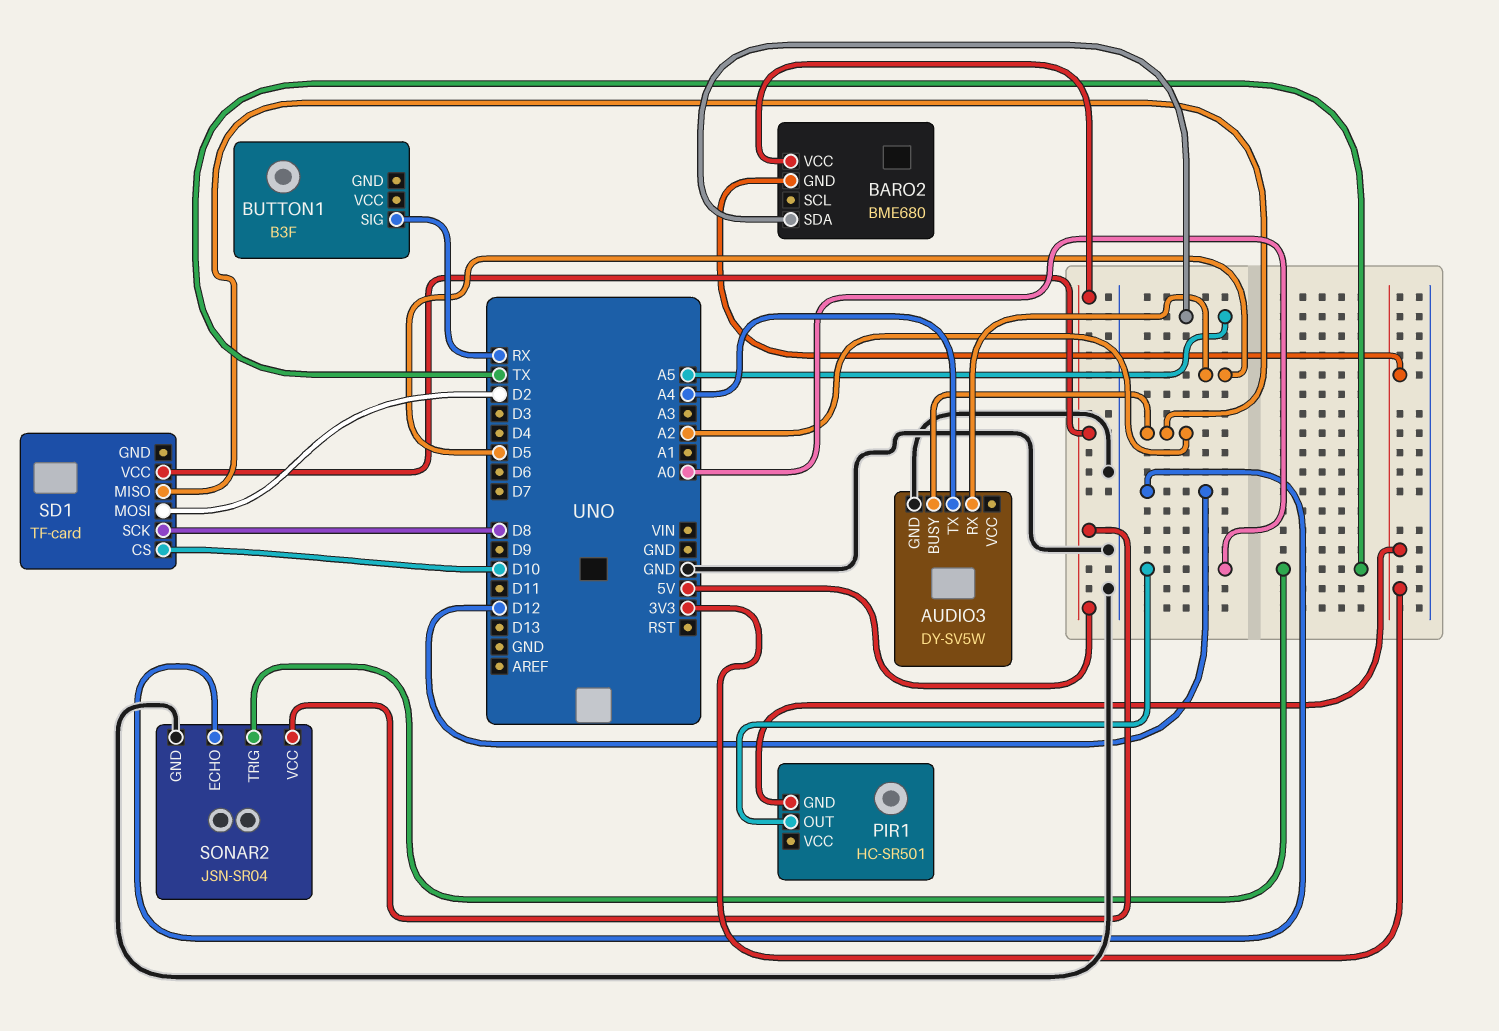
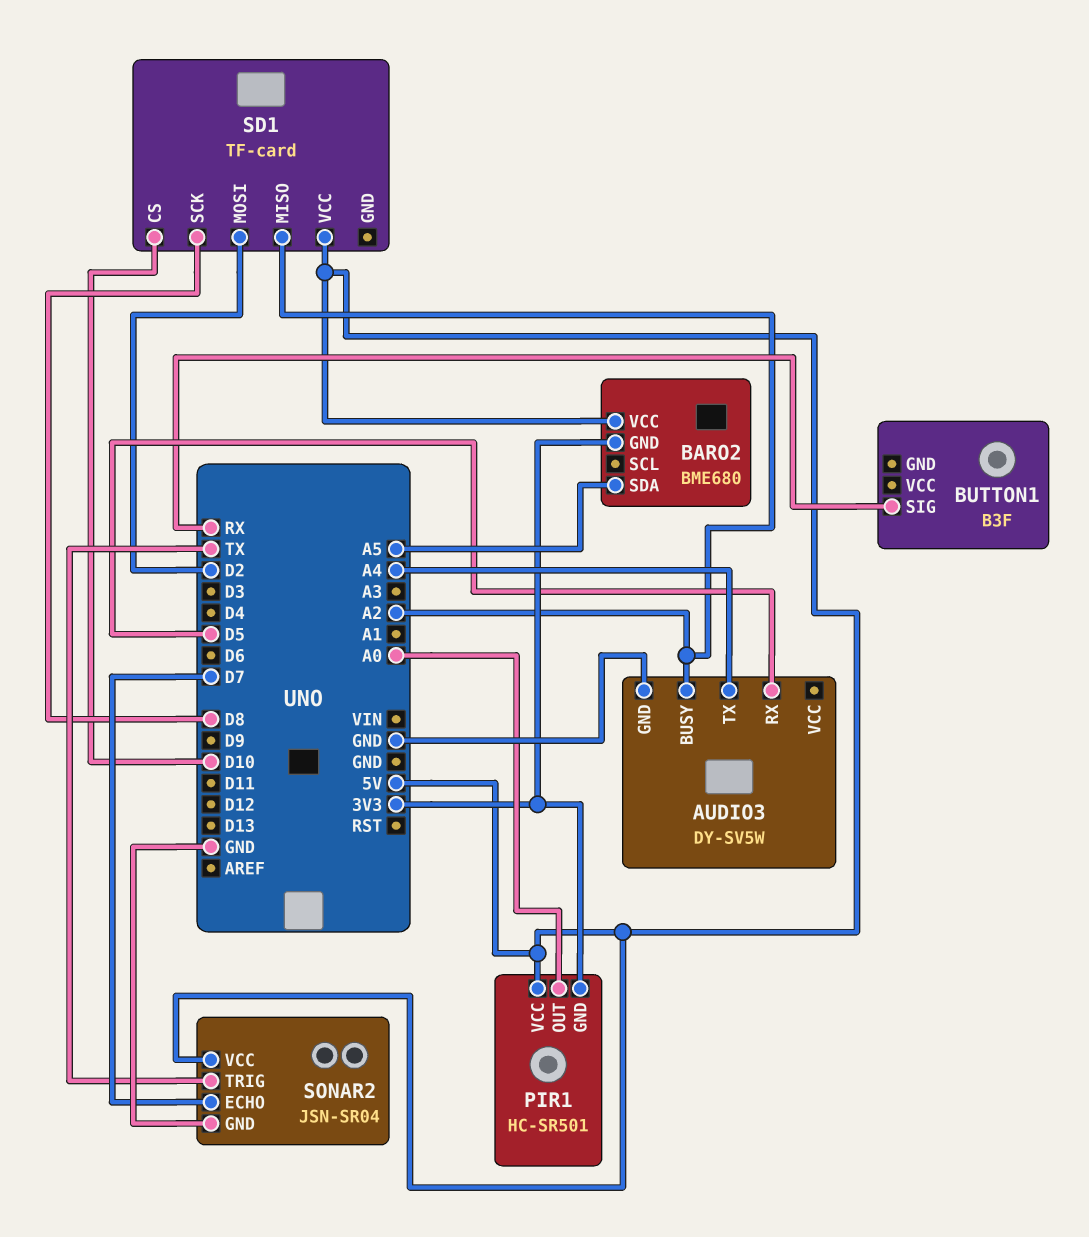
PIR1 pin VCC: none -> 5V
SONAR2 pin ECHO: D12 -> D7

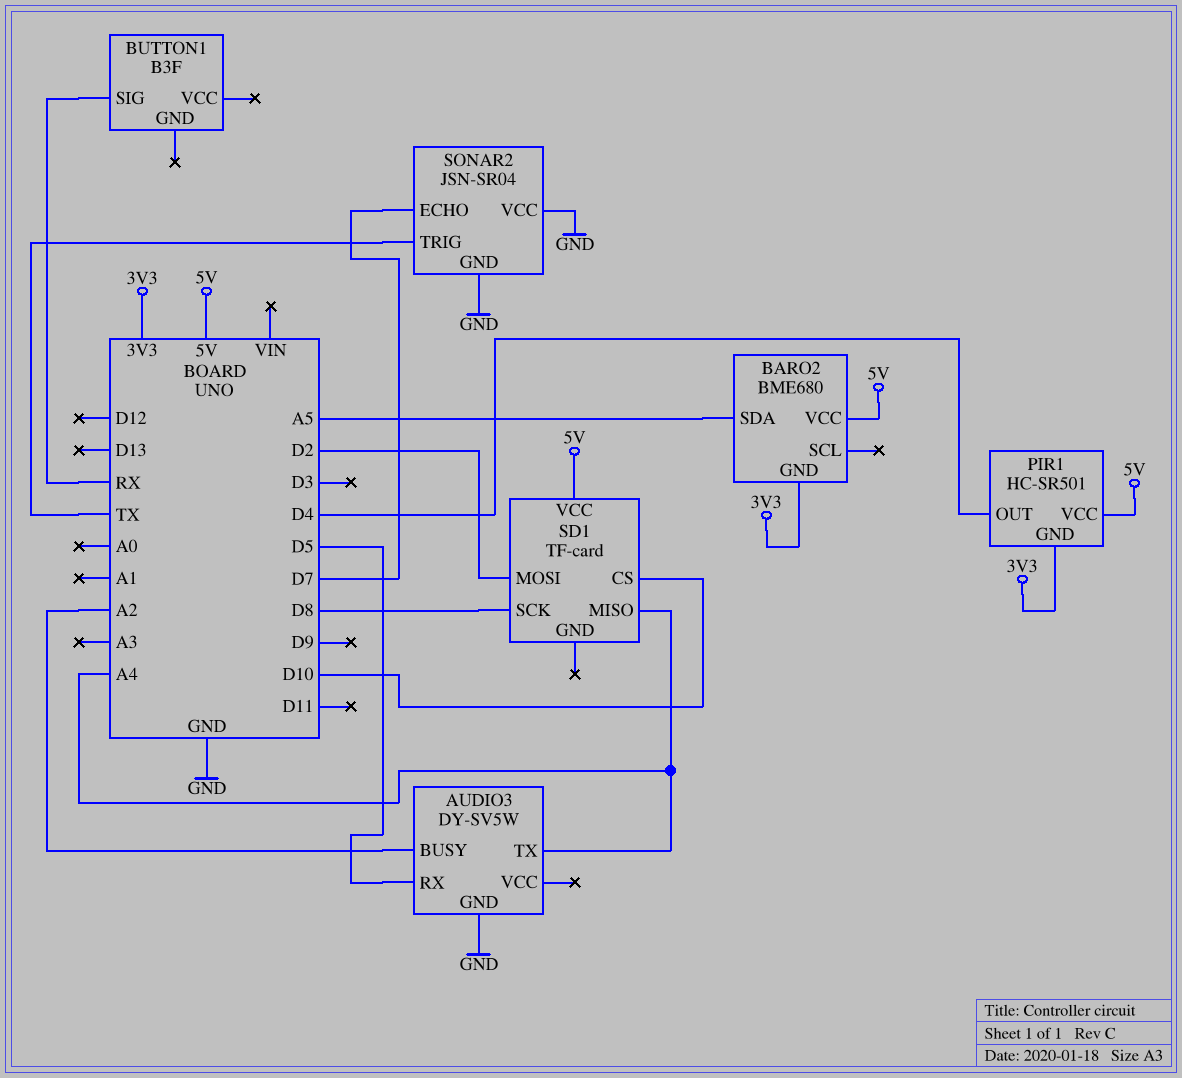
PIR1 pin OUT: A0 -> D4
SD1 pin MISO: A2 -> A4
SONAR2 pin VCC: 5V -> GND

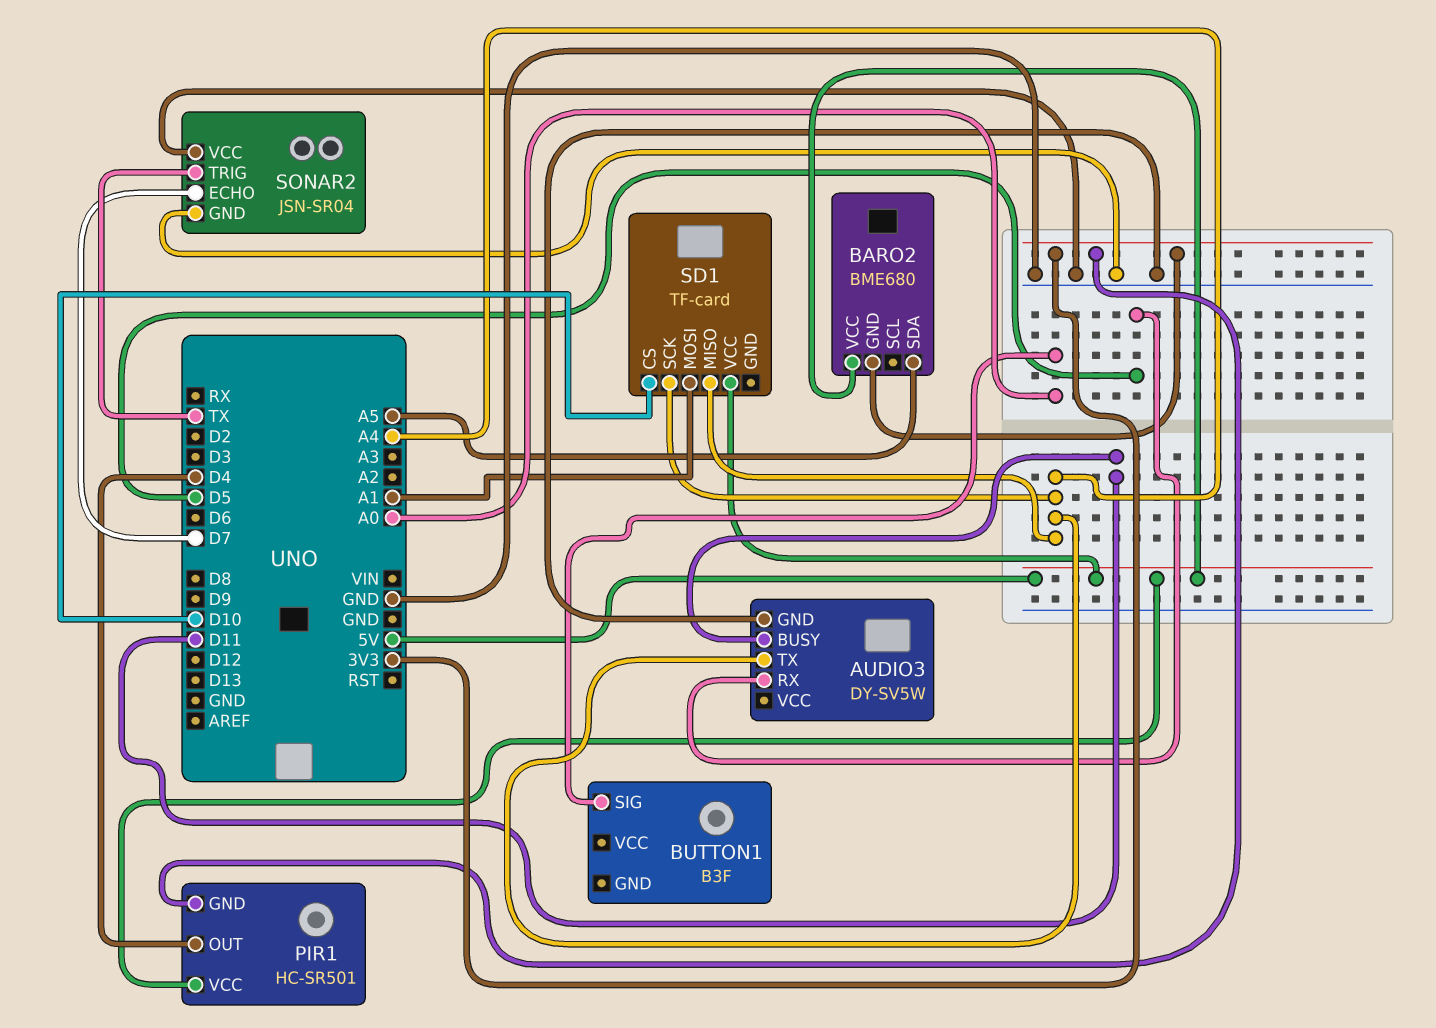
AUDIO3 pin BUSY: A2 -> D11
BUTTON1 pin SIG: RX -> A0
SD1 pin MOSI: D2 -> A1
SD1 pin SCK: D8 -> A4

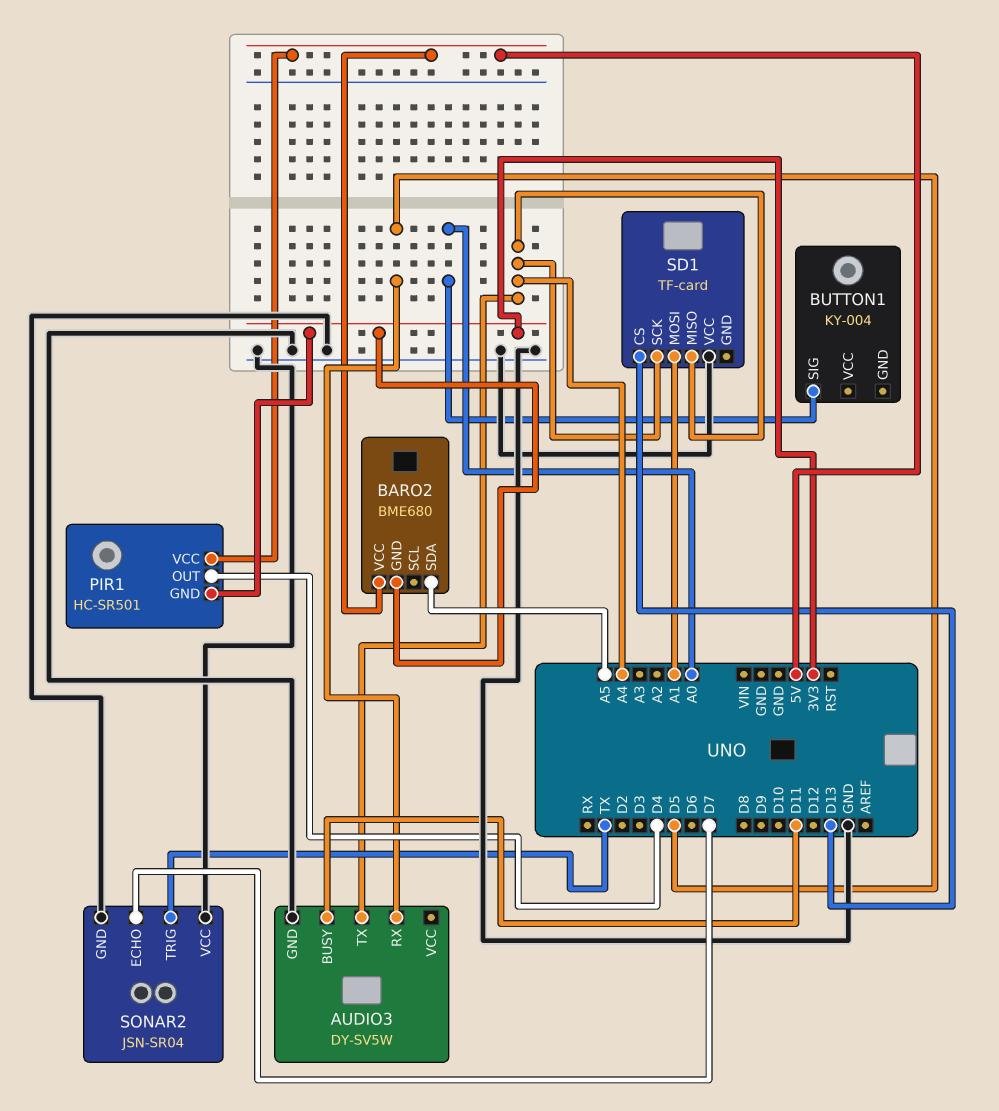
BUTTON1: B3F -> KY-004
SD1 pin CS: D10 -> D13
SD1 pin VCC: 5V -> GND

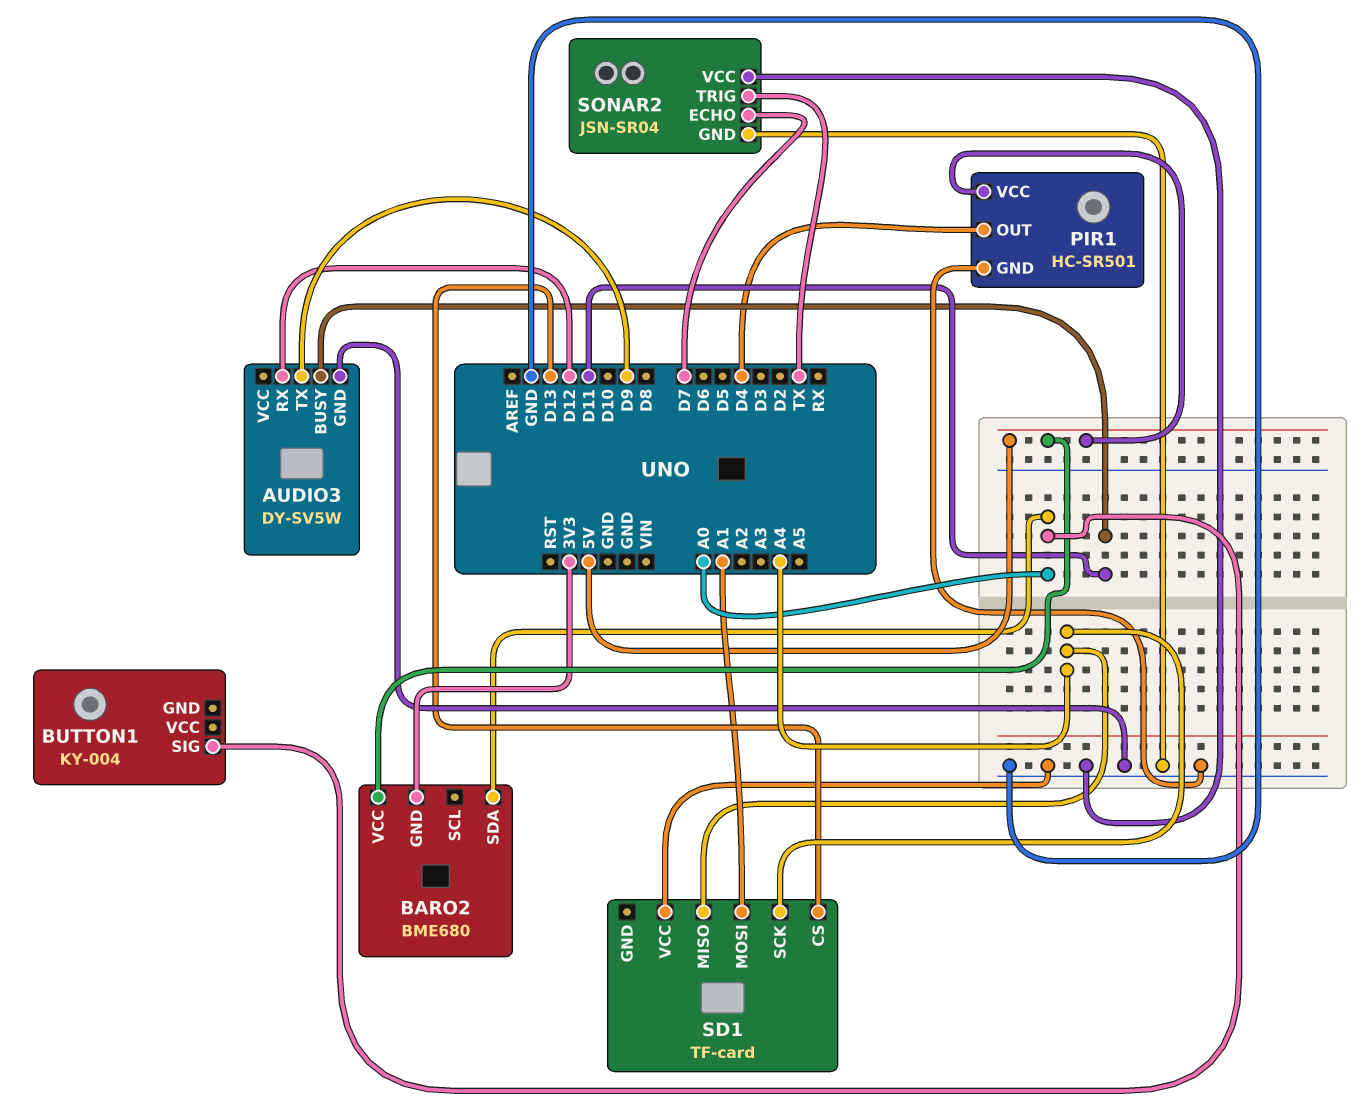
AUDIO3 pin RX: D5 -> D12
AUDIO3 pin TX: A4 -> D9
BARO2 pin SDA: A5 -> A0
PIR1 pin GND: 3V3 -> GND

